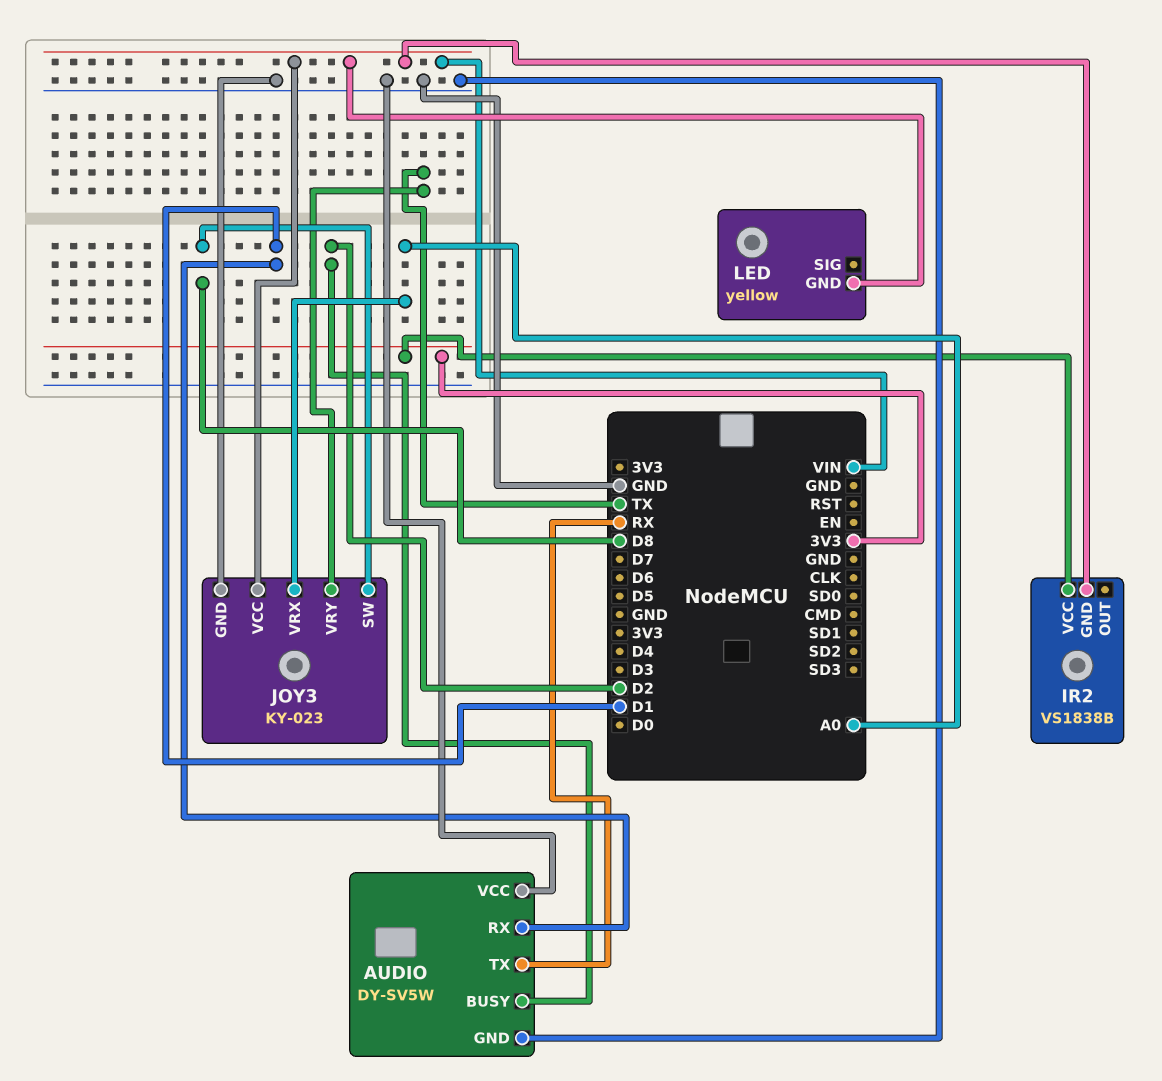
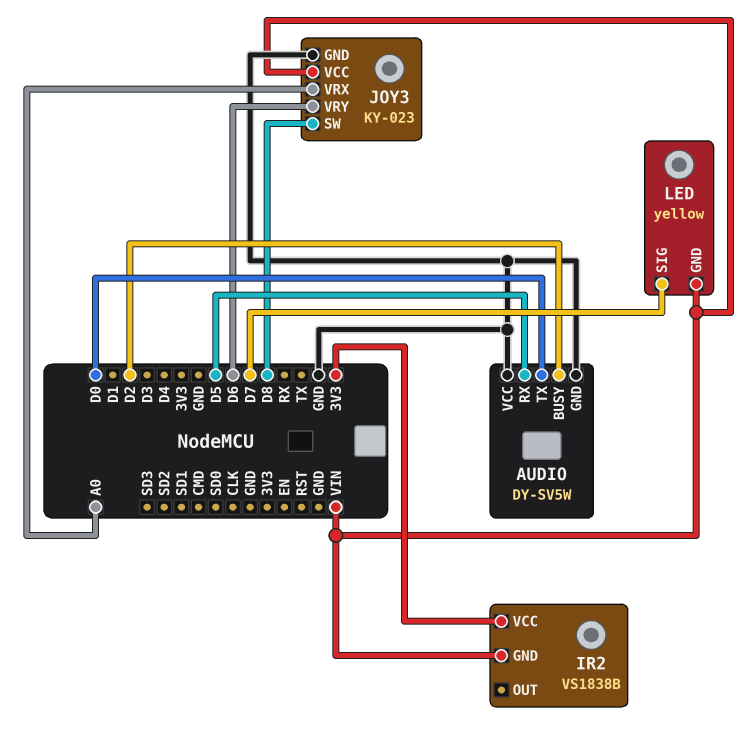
AUDIO pin RX: D1 -> D5
AUDIO pin TX: RX -> D0
JOY3 pin VRY: TX -> D6
LED pin SIG: none -> D7

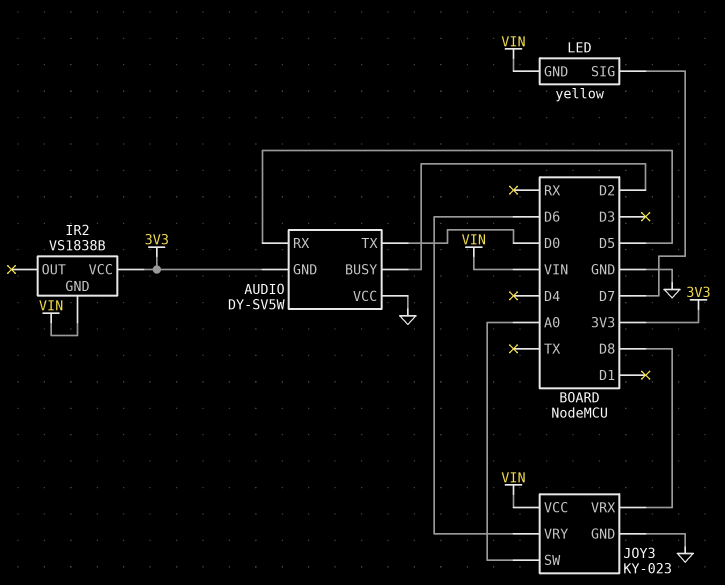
AUDIO pin GND: GND -> 3V3
JOY3 pin SW: D8 -> A0
JOY3 pin VRX: A0 -> D8

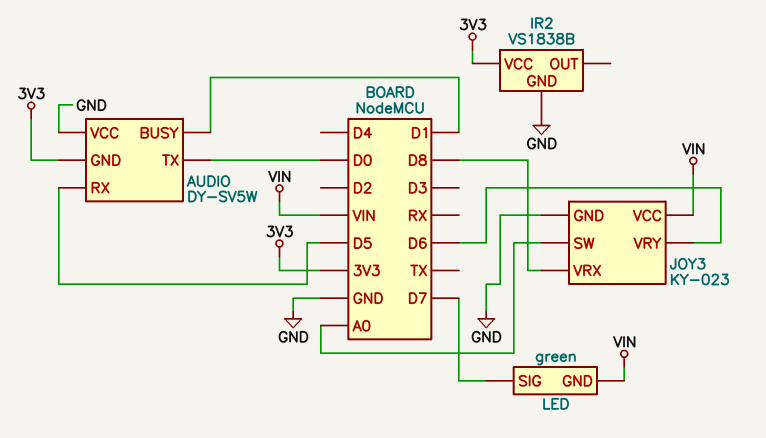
AUDIO pin BUSY: D2 -> D1
IR2 pin GND: VIN -> GND
LED: yellow -> green

